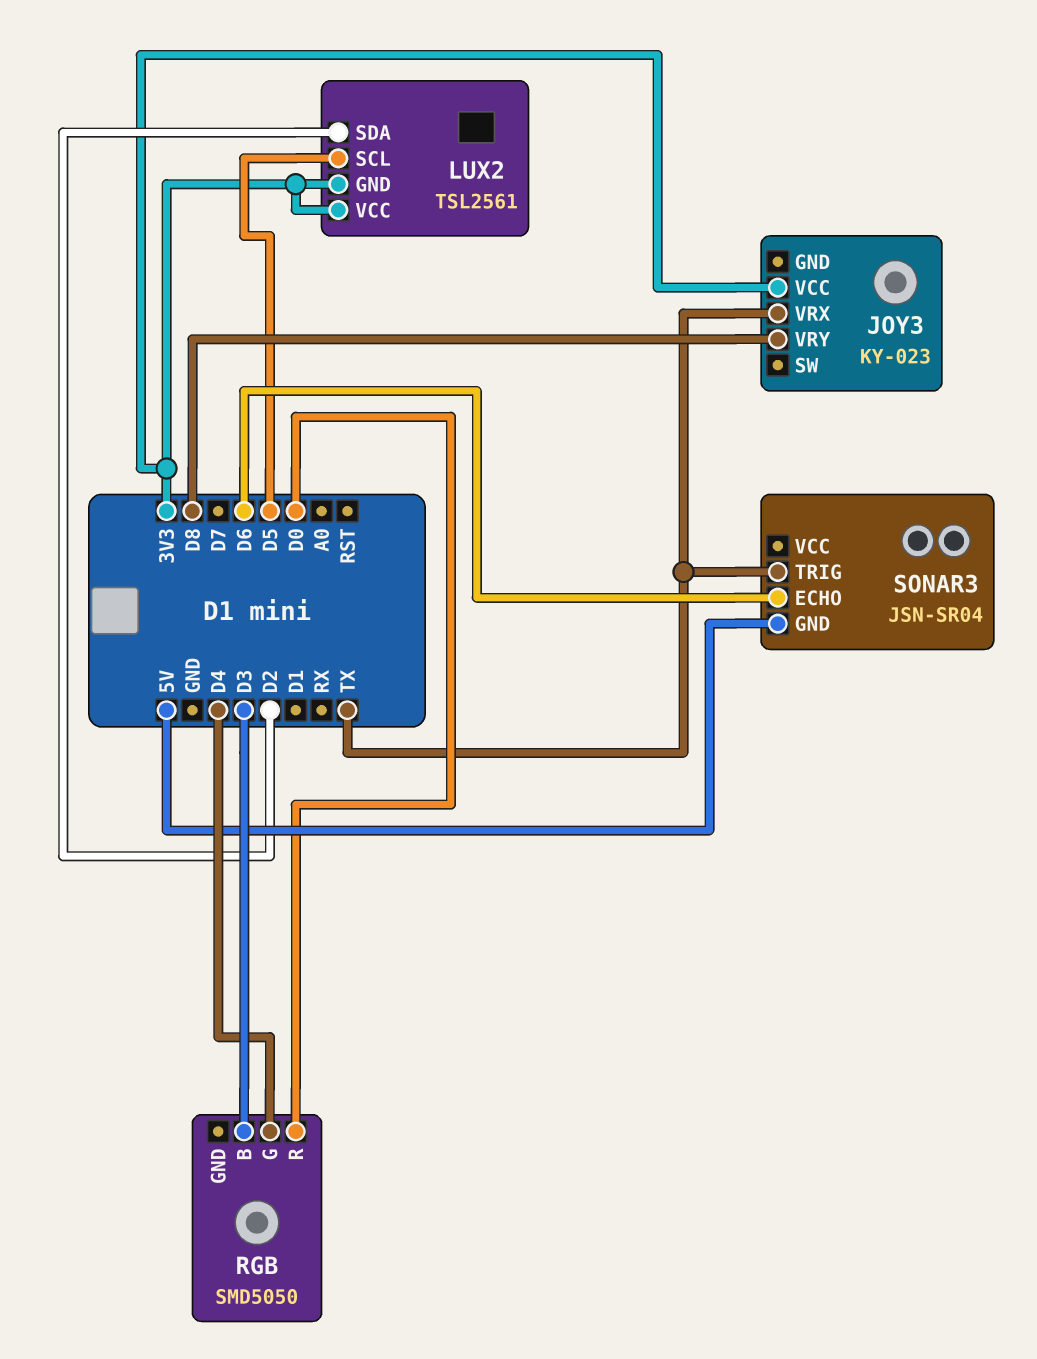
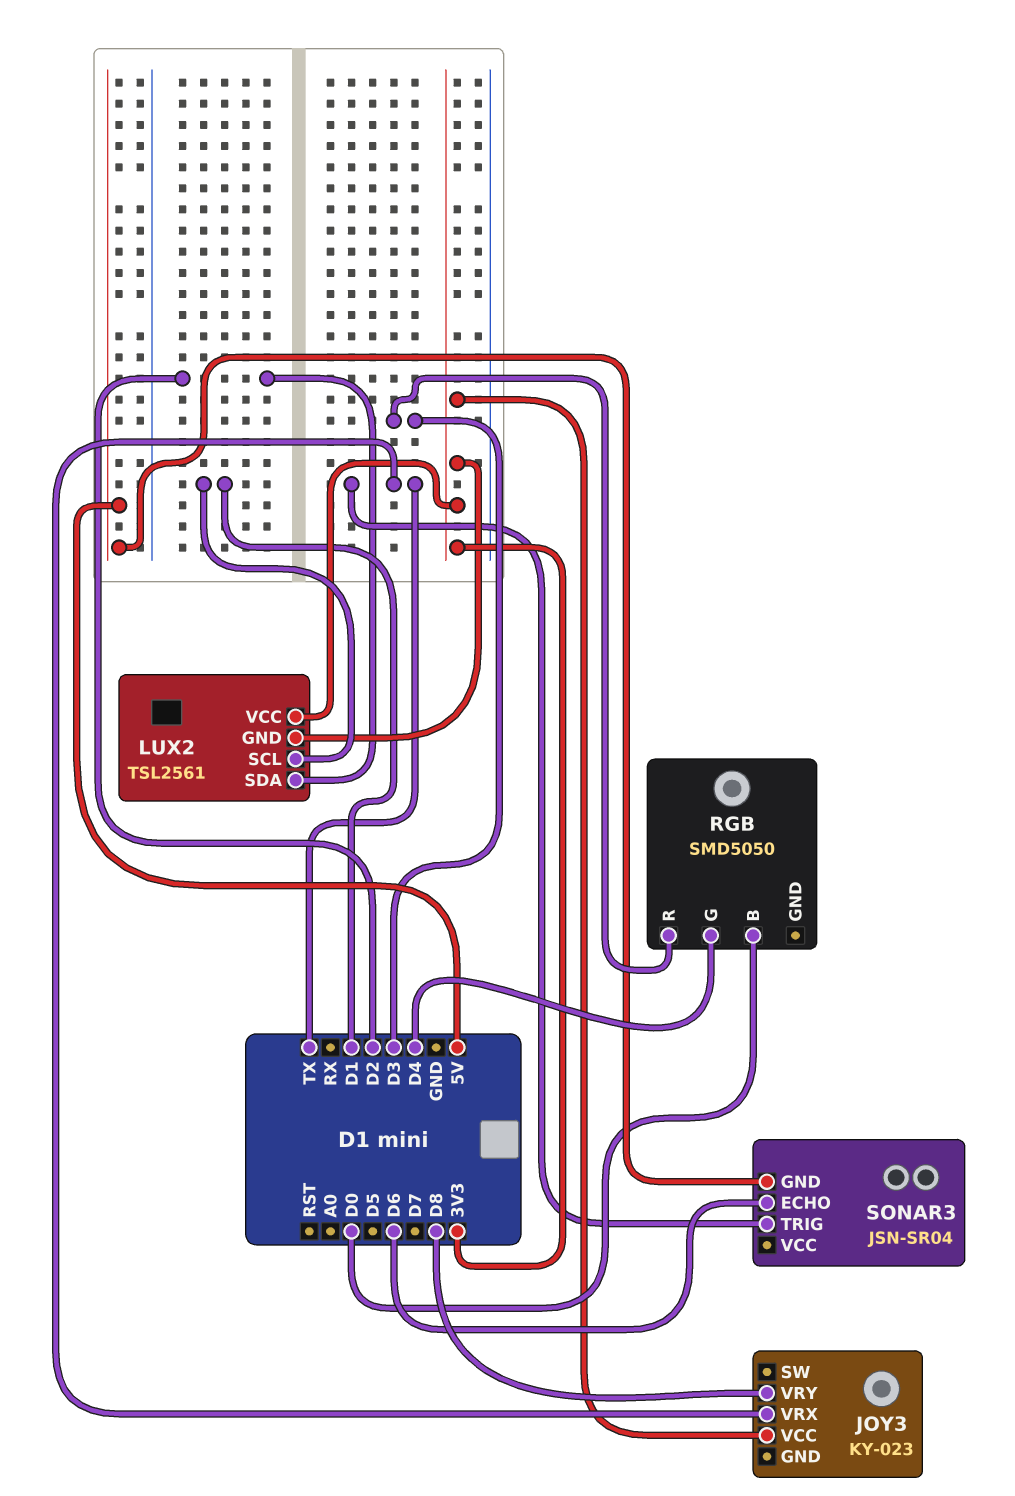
LUX2 pin SCL: D5 -> D1
RGB pin B: D3 -> D0
RGB pin R: D0 -> D3

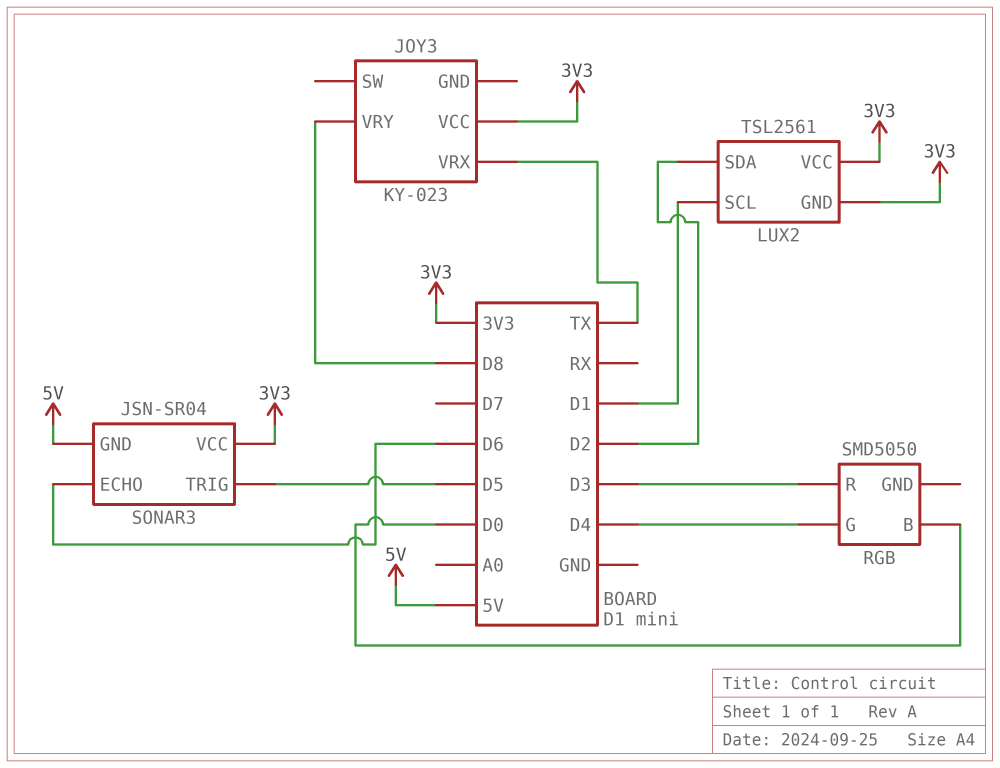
SONAR3 pin TRIG: TX -> D5
SONAR3 pin VCC: none -> 3V3

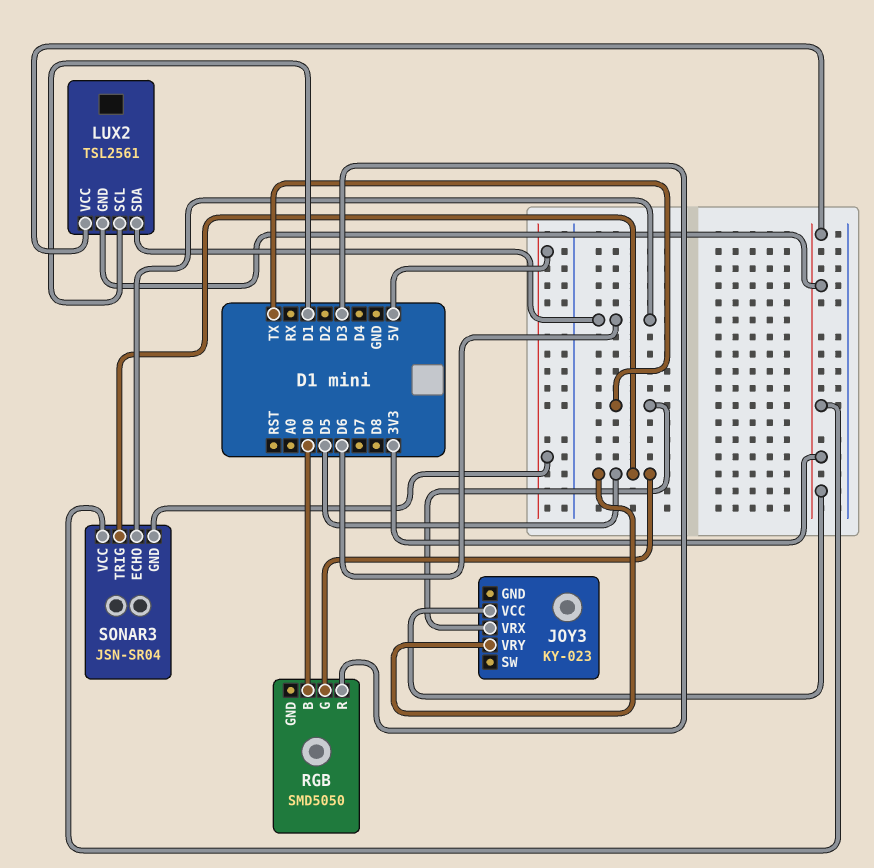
JOY3 pin VRY: D8 -> D5
LUX2 pin SDA: D2 -> D6
RGB pin G: D4 -> D5

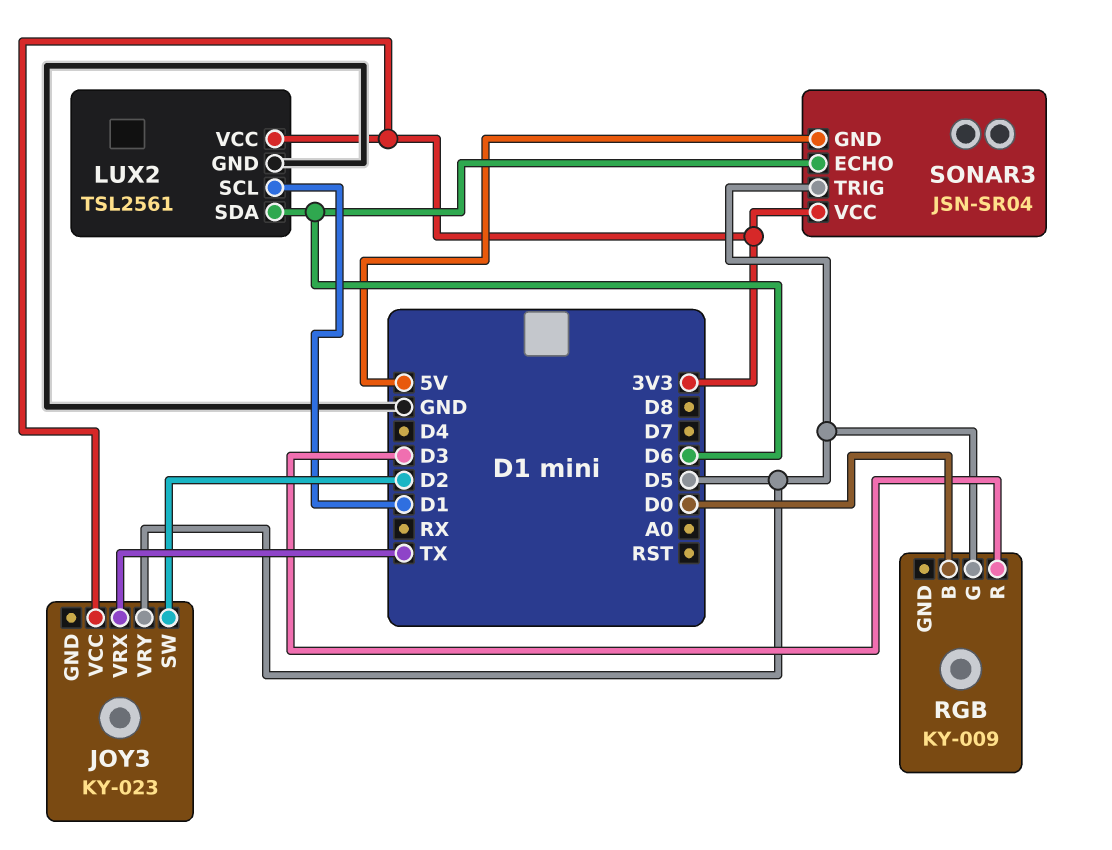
JOY3 pin SW: none -> D2
LUX2 pin GND: 3V3 -> GND
RGB: SMD5050 -> KY-009

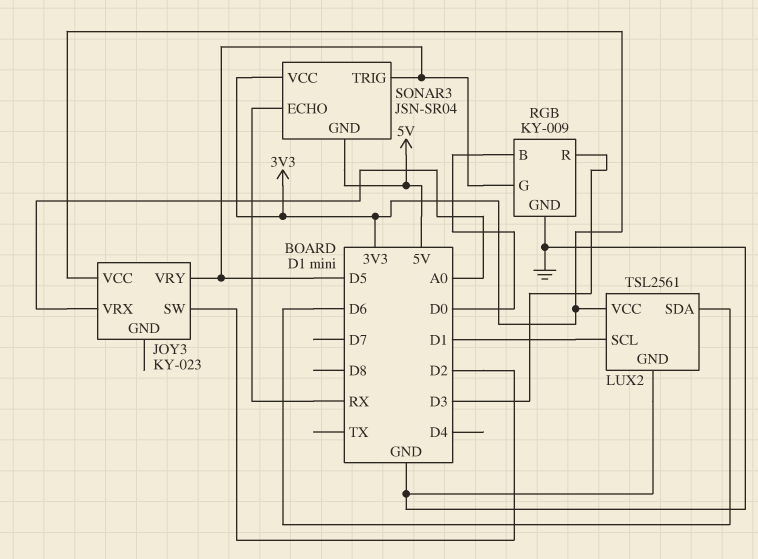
JOY3 pin VRX: TX -> A0
RGB pin GND: none -> GND
SONAR3 pin ECHO: D6 -> RX

